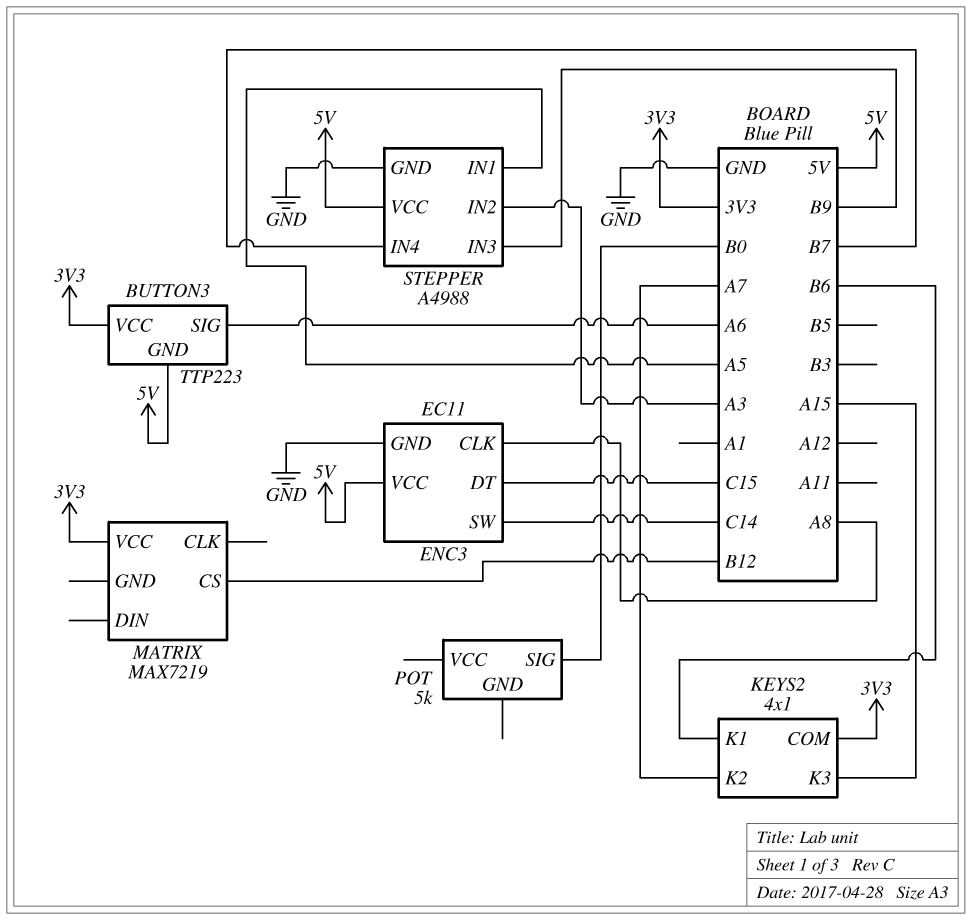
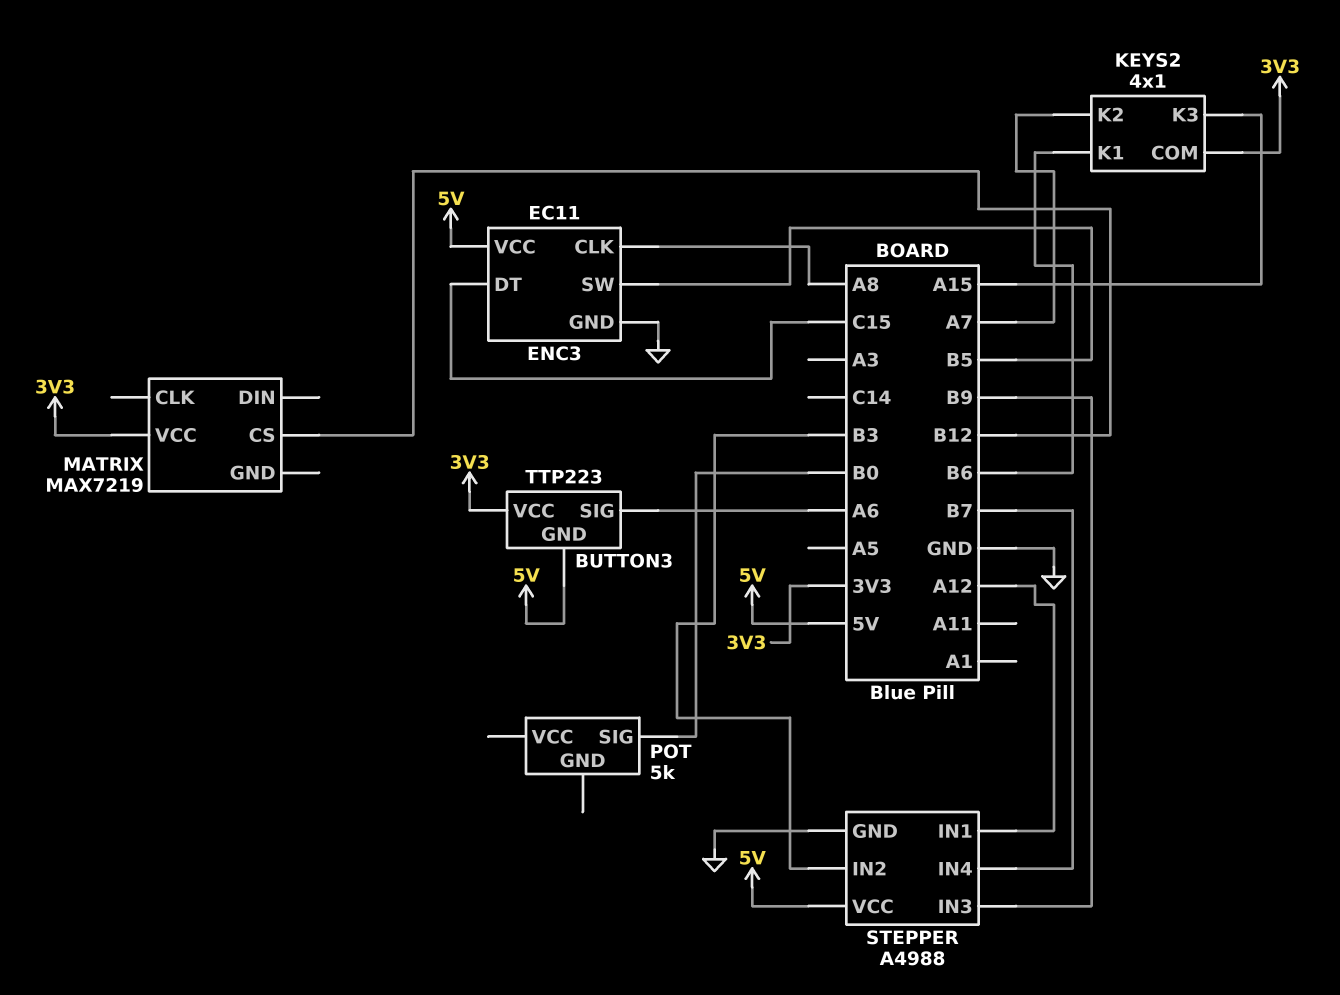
ENC3 pin SW: C14 -> B5
STEPPER pin IN1: A5 -> A12
STEPPER pin IN2: A3 -> B3

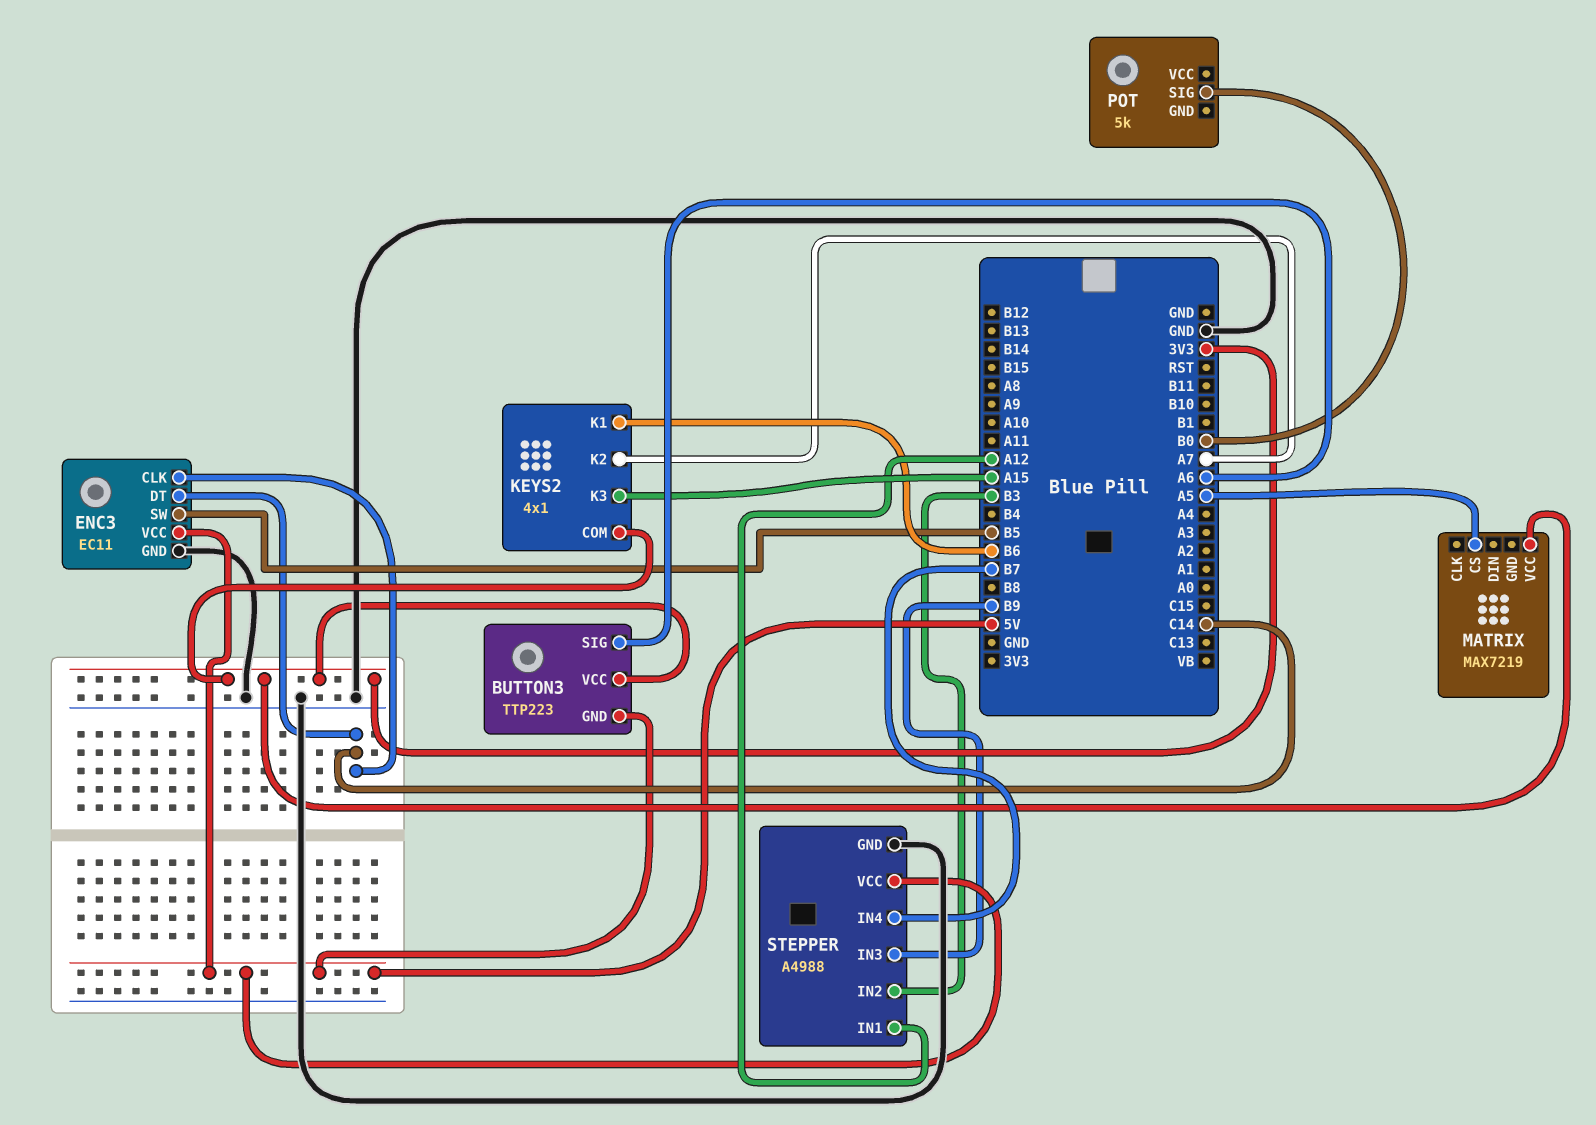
ENC3 pin CLK: A8 -> C14
ENC3 pin DT: C15 -> C14
MATRIX pin CS: B12 -> A5

